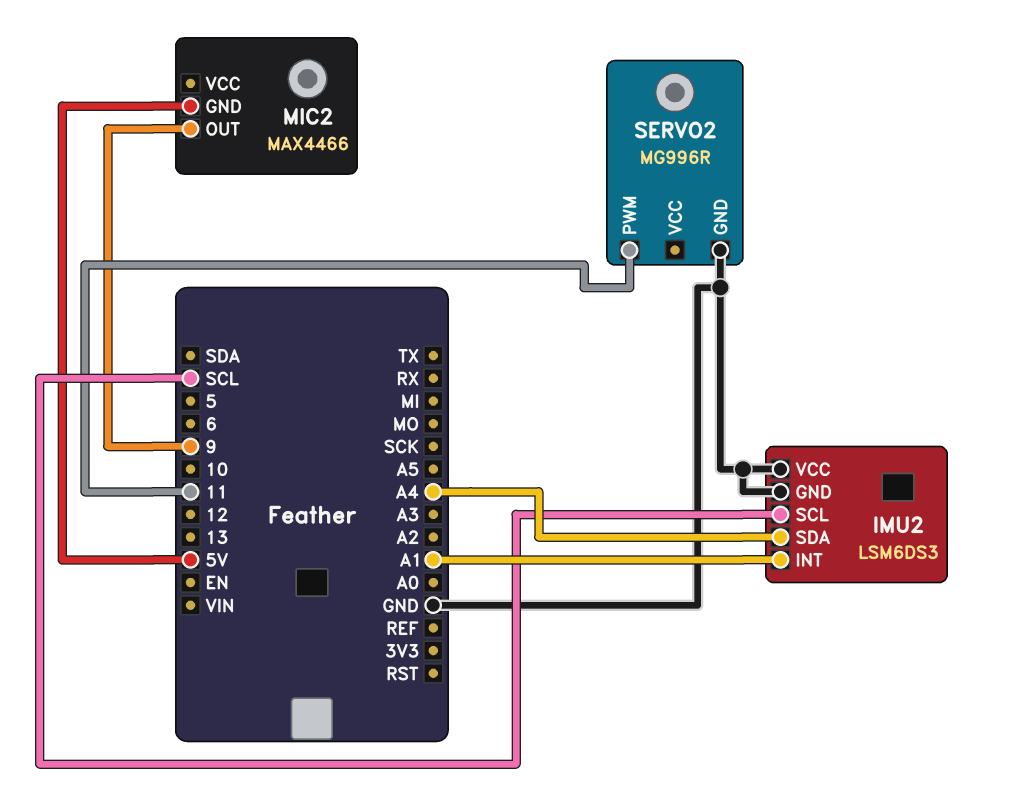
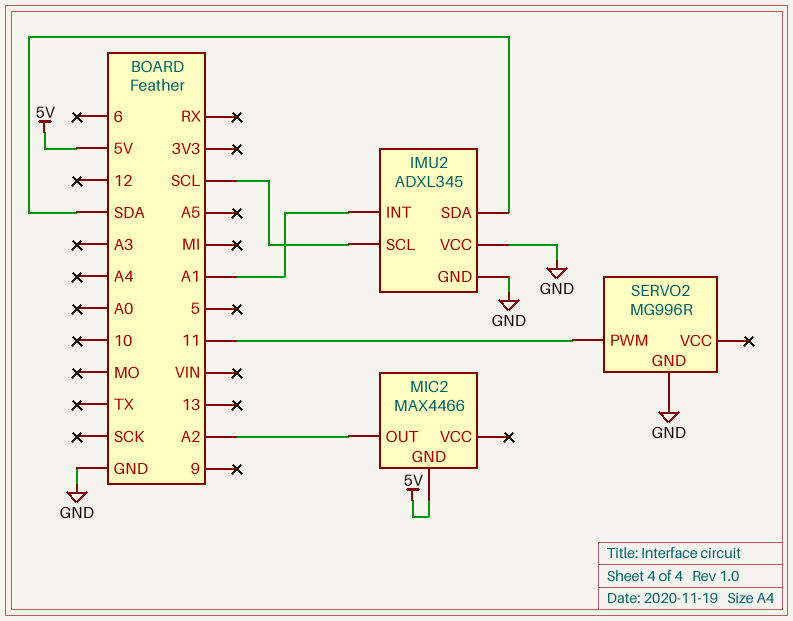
IMU2: LSM6DS3 -> ADXL345
IMU2 pin SDA: A4 -> SDA
MIC2 pin OUT: 9 -> A2

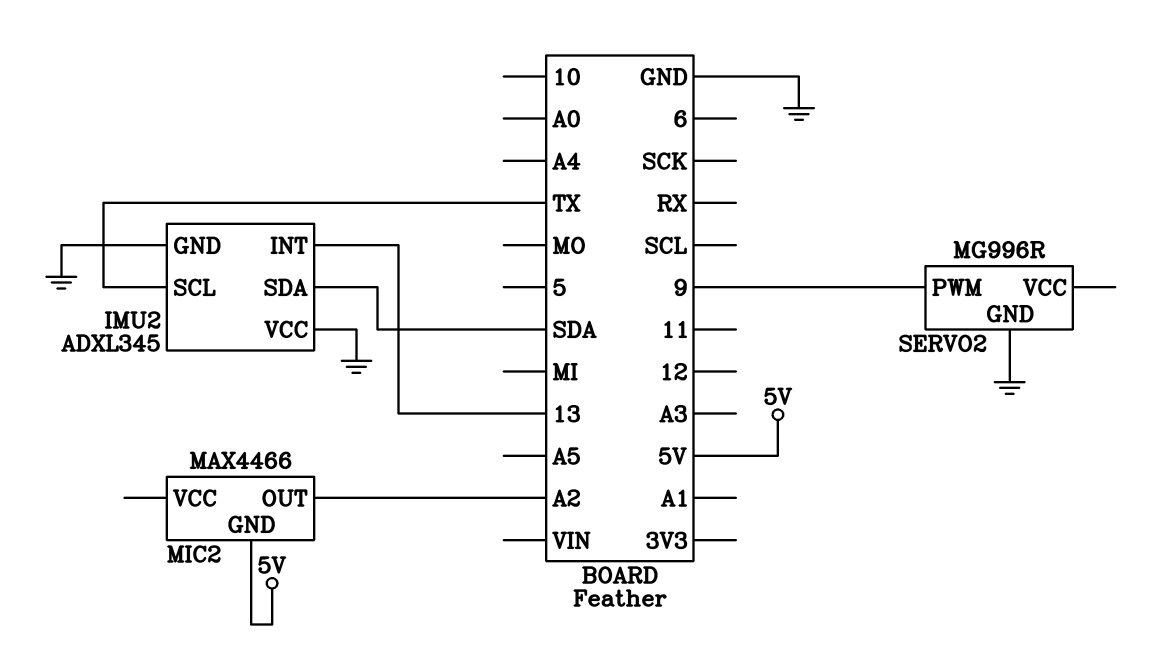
IMU2 pin INT: A1 -> 13
IMU2 pin SCL: SCL -> TX
SERVO2 pin PWM: 11 -> 9

